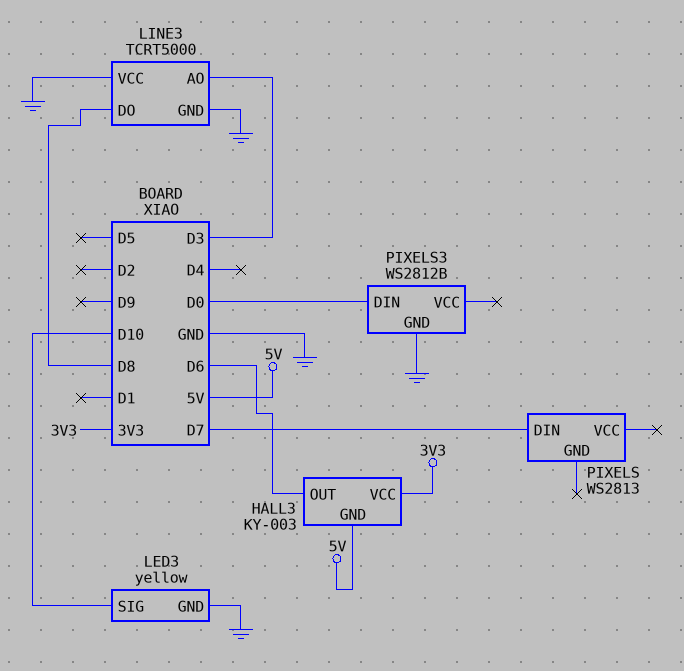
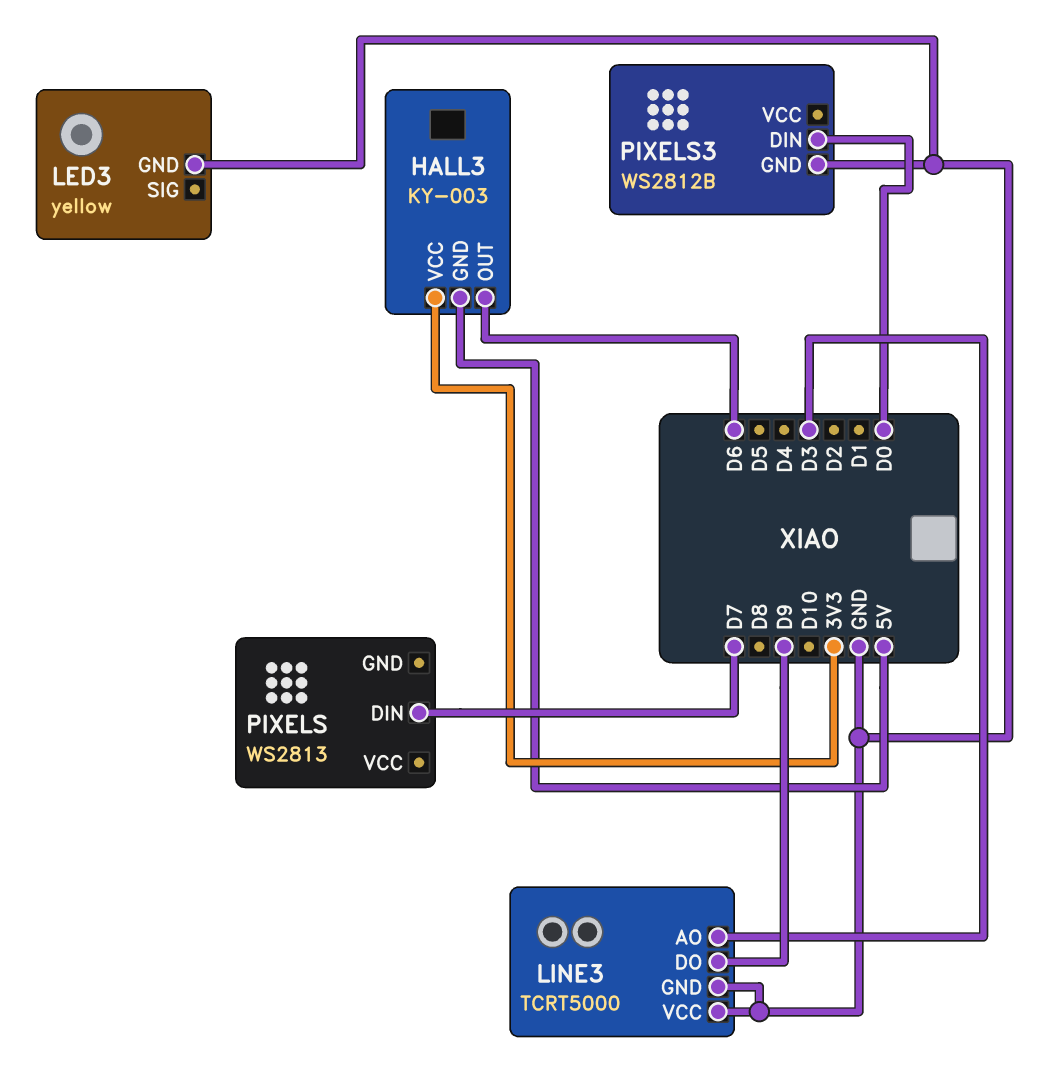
LED3 pin SIG: D10 -> none
LINE3 pin DO: D8 -> D9

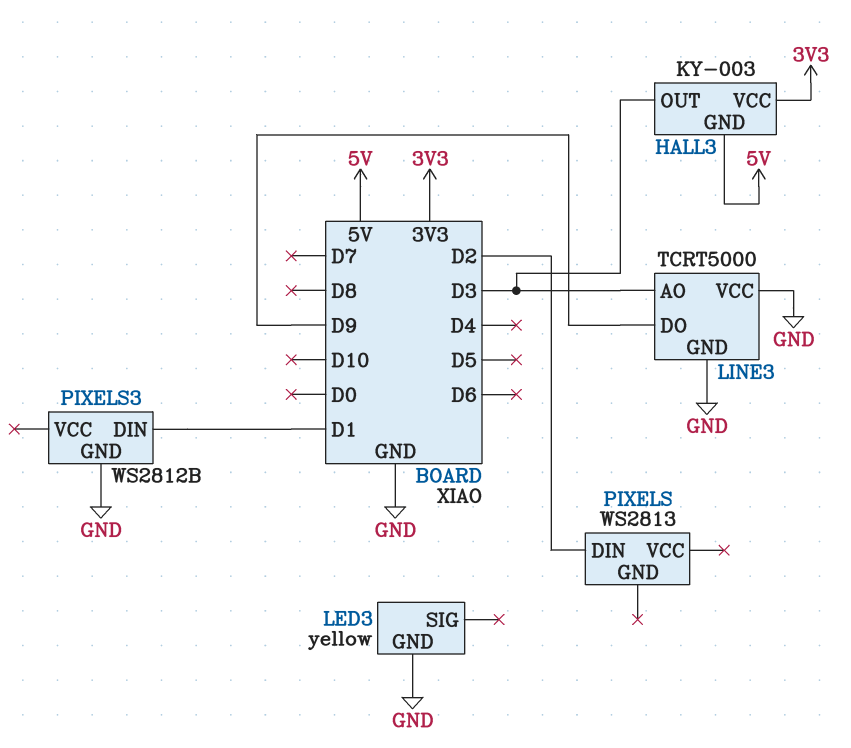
HALL3 pin OUT: D6 -> D3
PIXELS pin DIN: D7 -> D2
PIXELS3 pin DIN: D0 -> D1

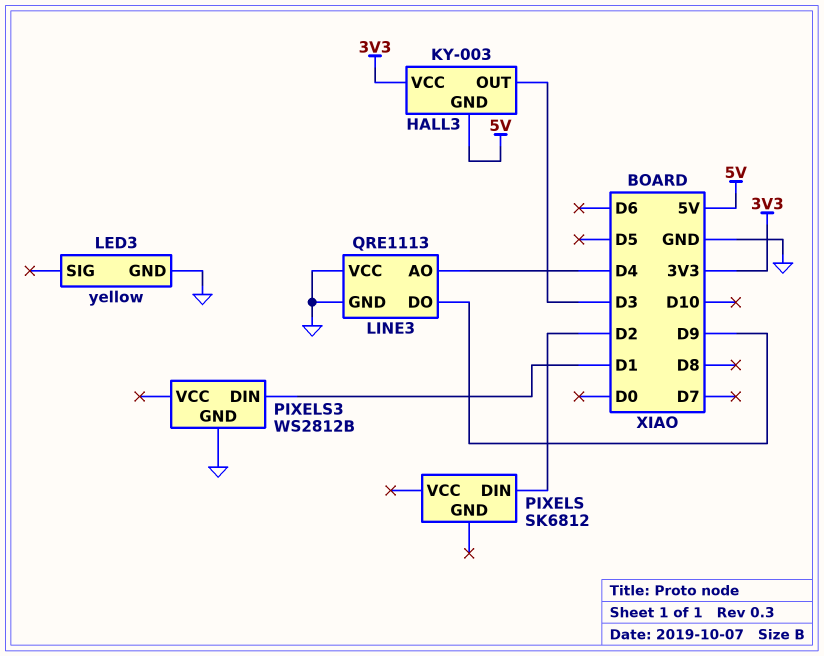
LINE3: TCRT5000 -> QRE1113
LINE3 pin AO: D3 -> D4
PIXELS: WS2813 -> SK6812

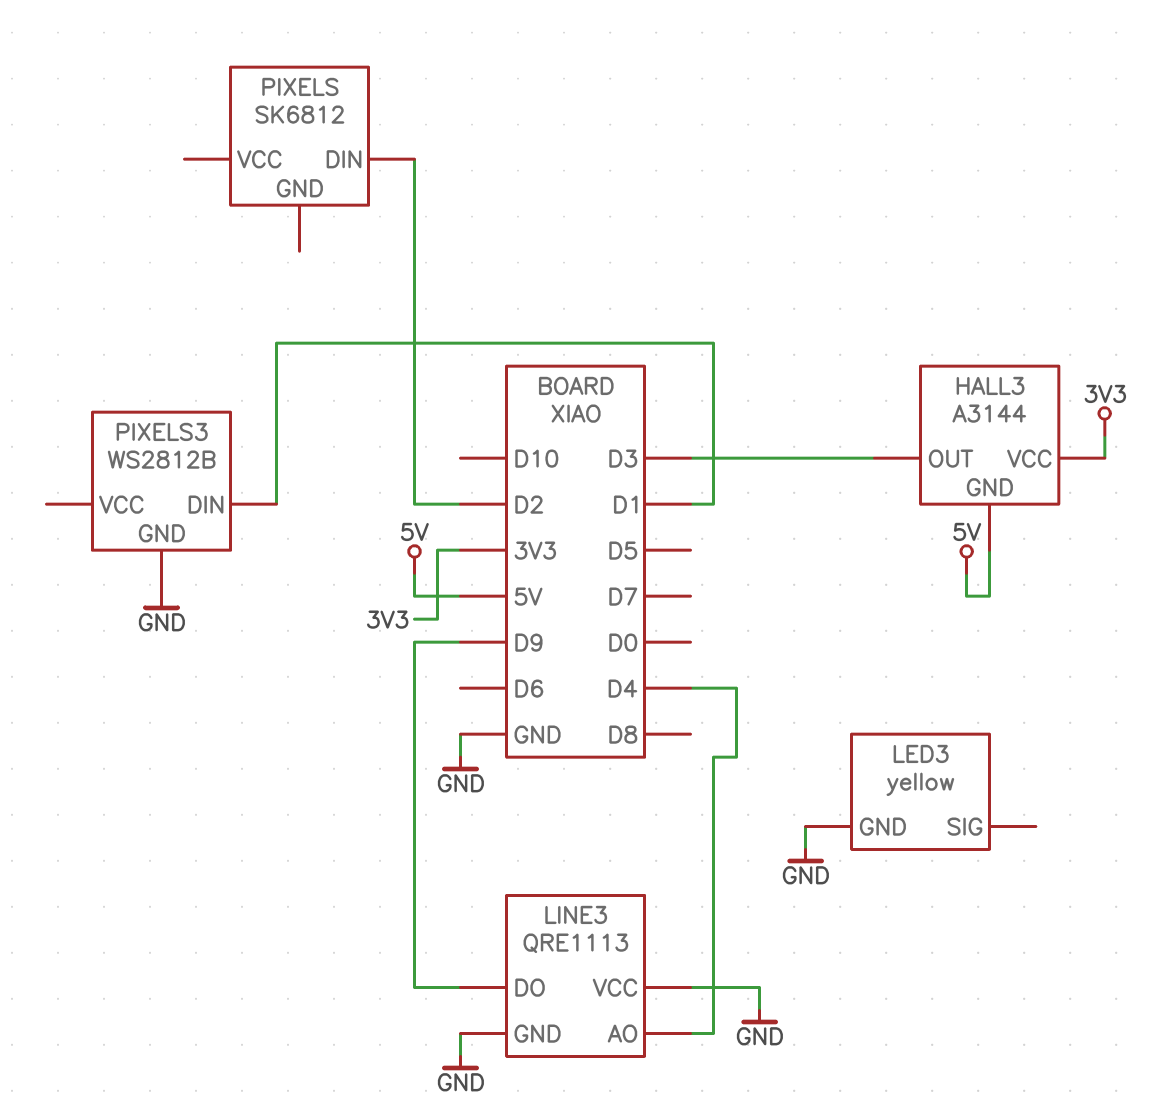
HALL3: KY-003 -> A3144

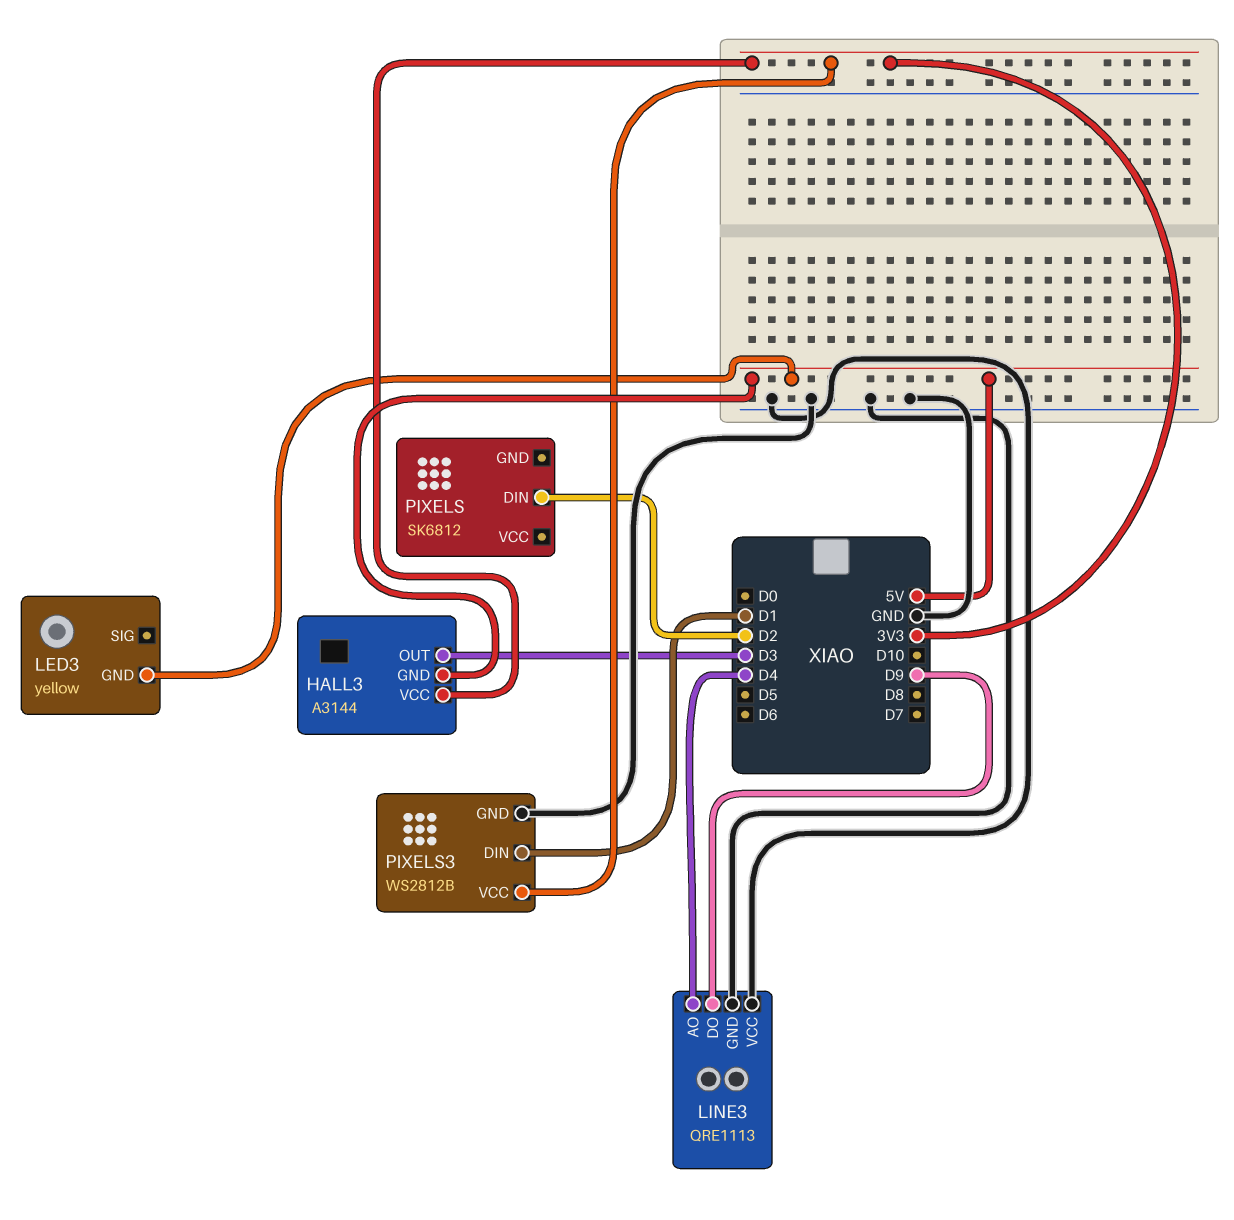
LED3 pin GND: GND -> 5V
PIXELS3 pin VCC: none -> 3V3

